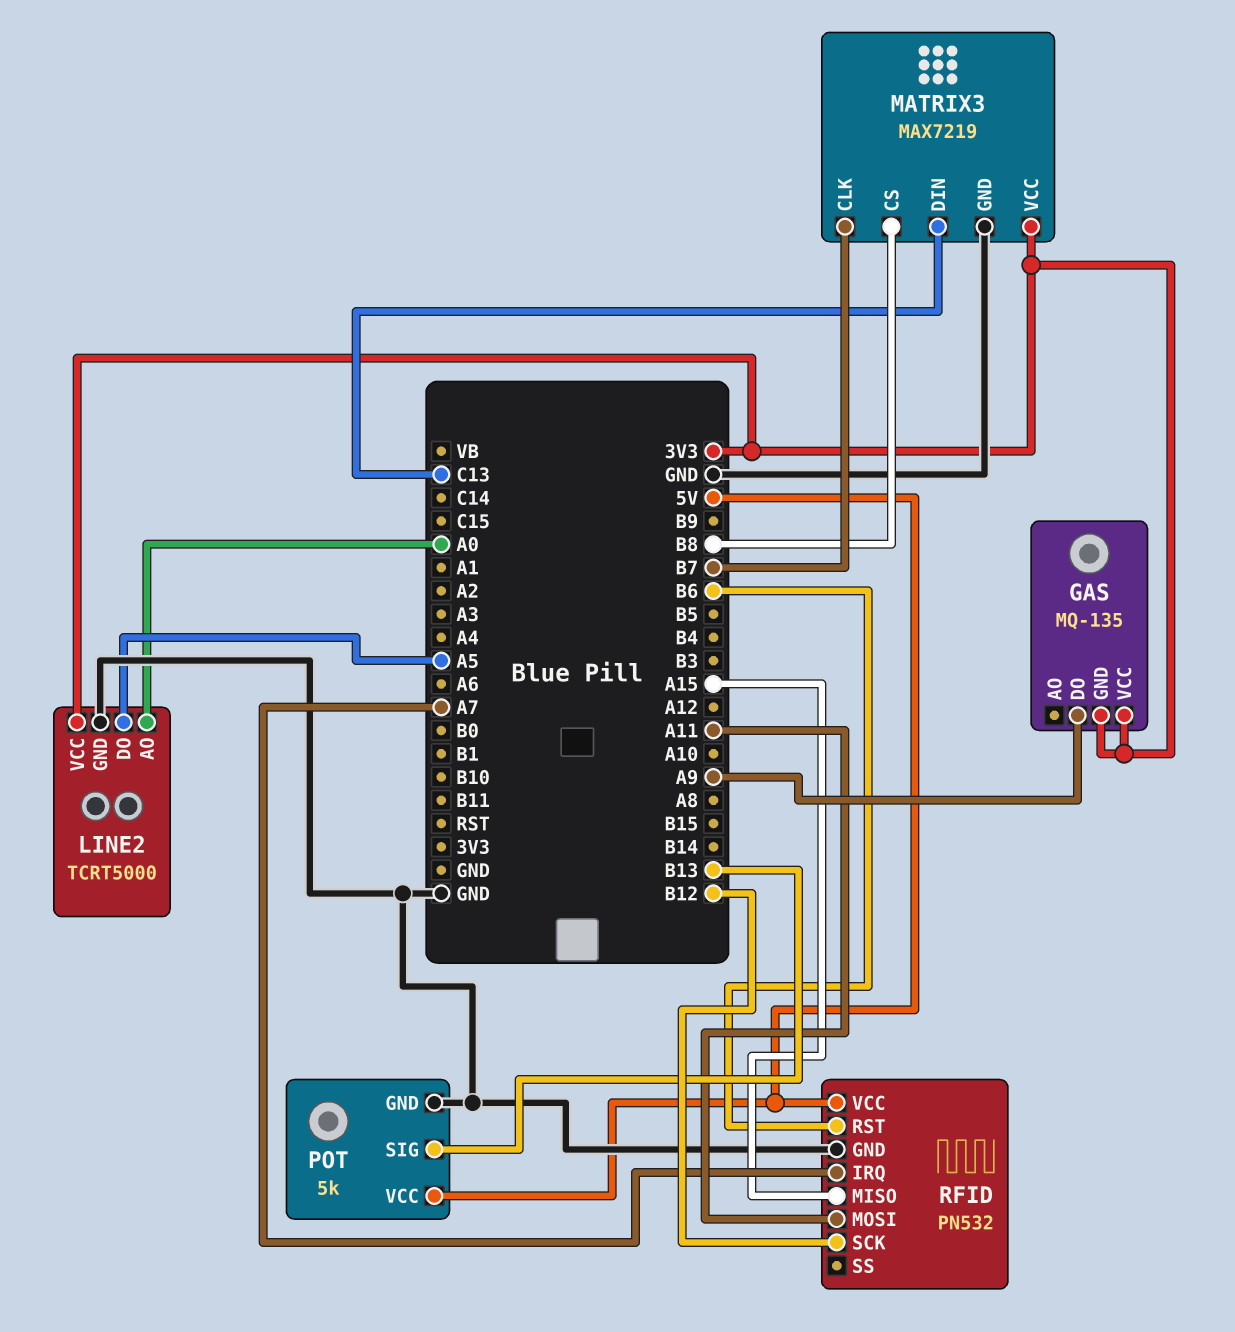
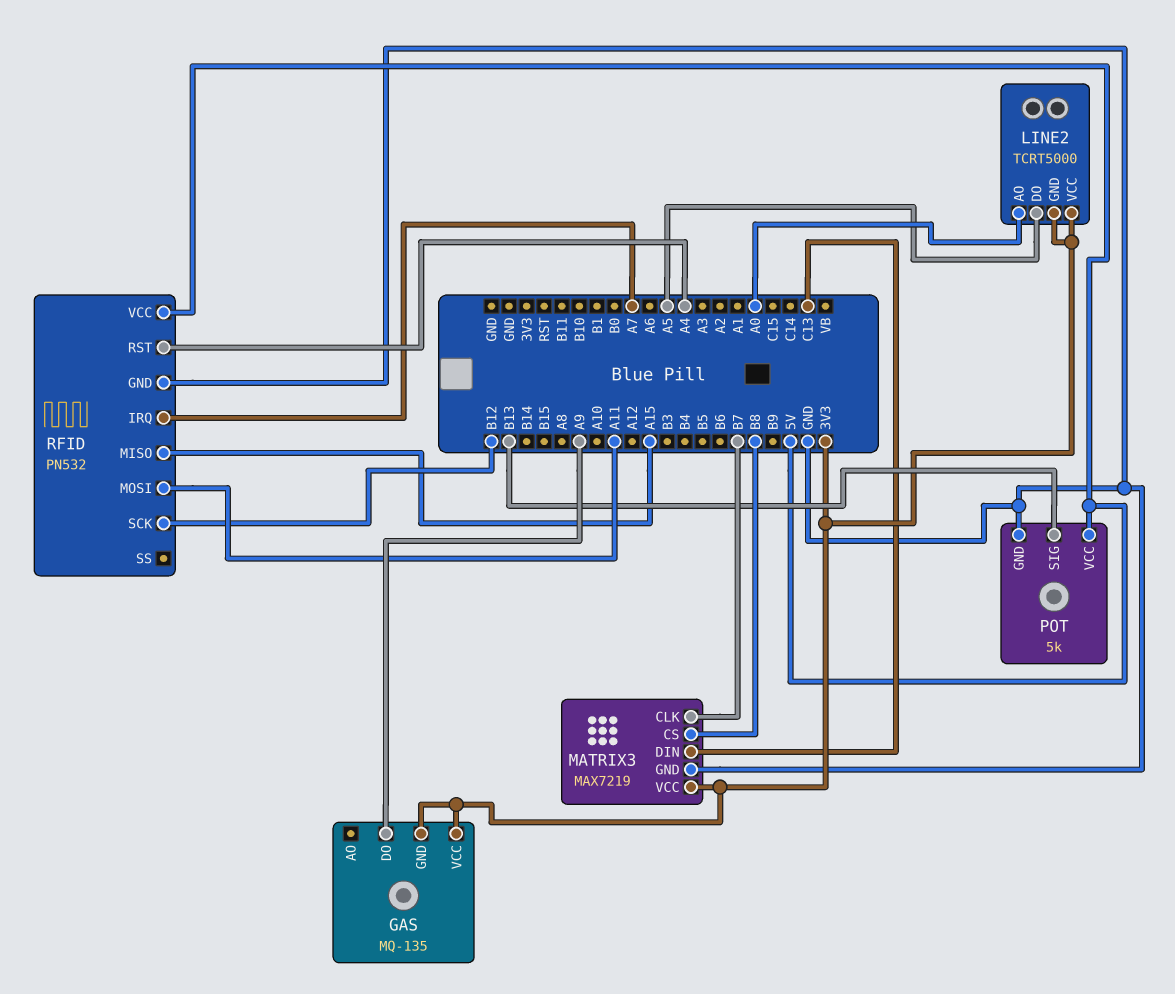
LINE2 pin GND: GND -> 3V3
RFID pin RST: B6 -> A4

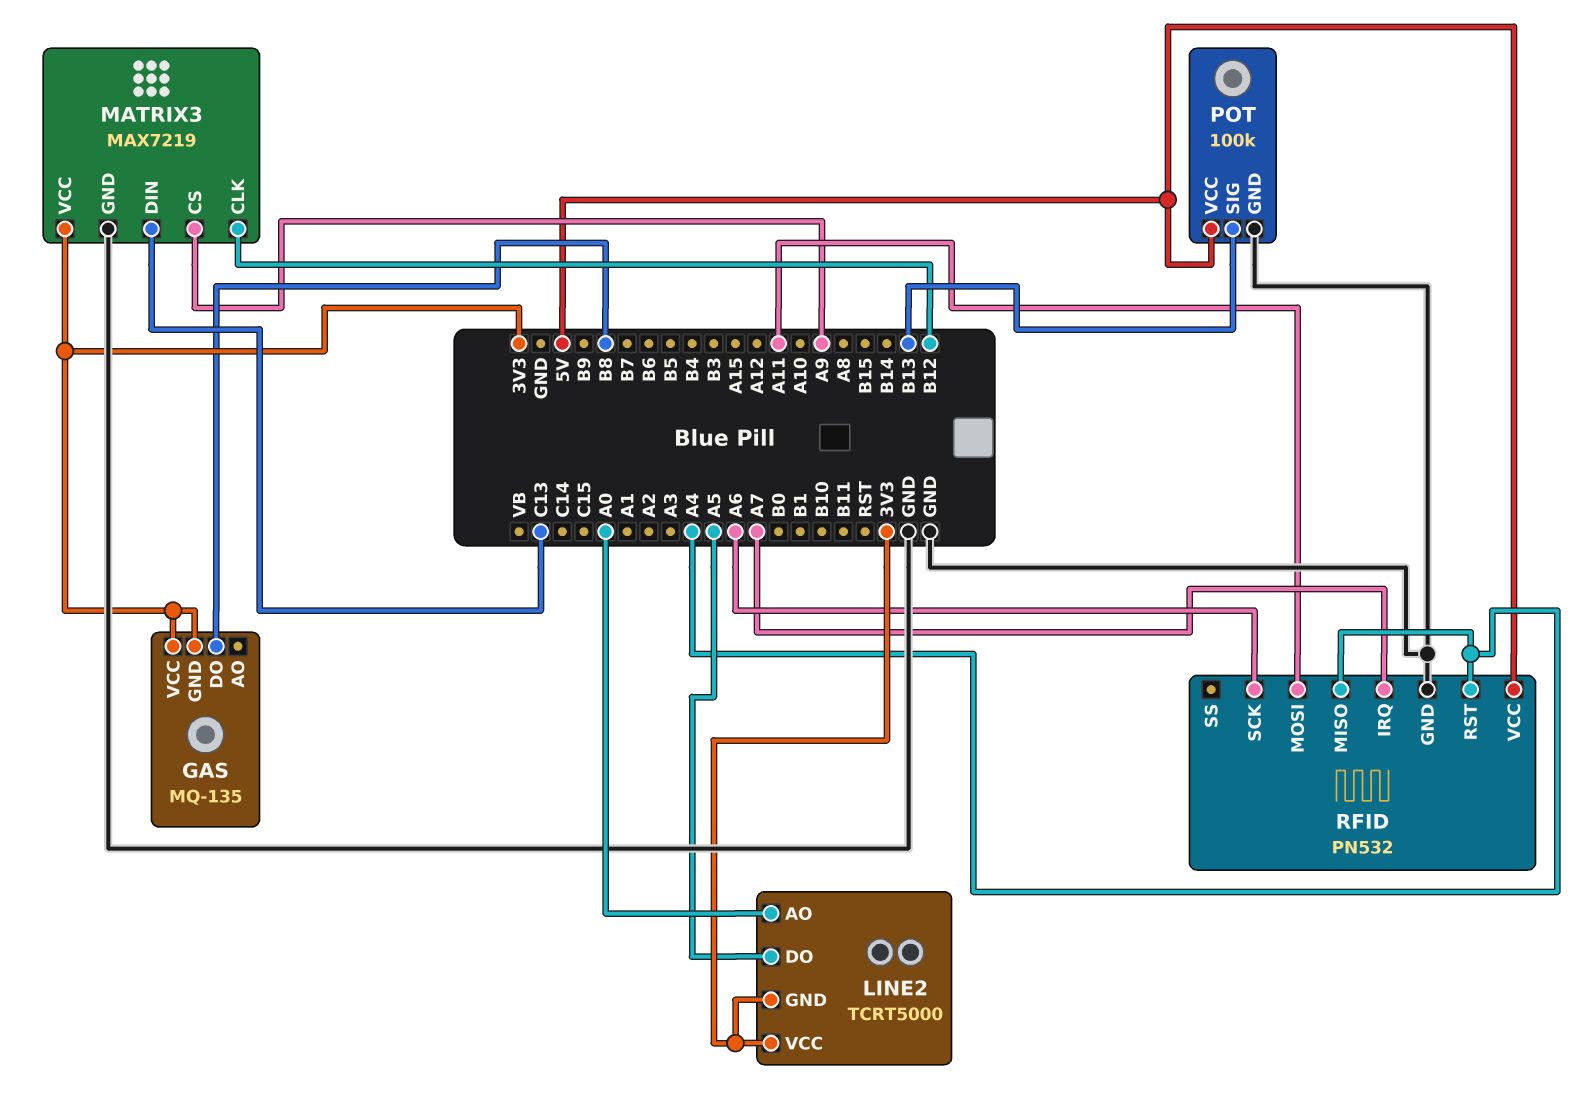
GAS pin DO: A9 -> B8
MATRIX3 pin CLK: B7 -> B12
MATRIX3 pin CS: B8 -> A9
POT: 5k -> 100k
RFID pin MISO: A15 -> A4
RFID pin SCK: B12 -> A6

